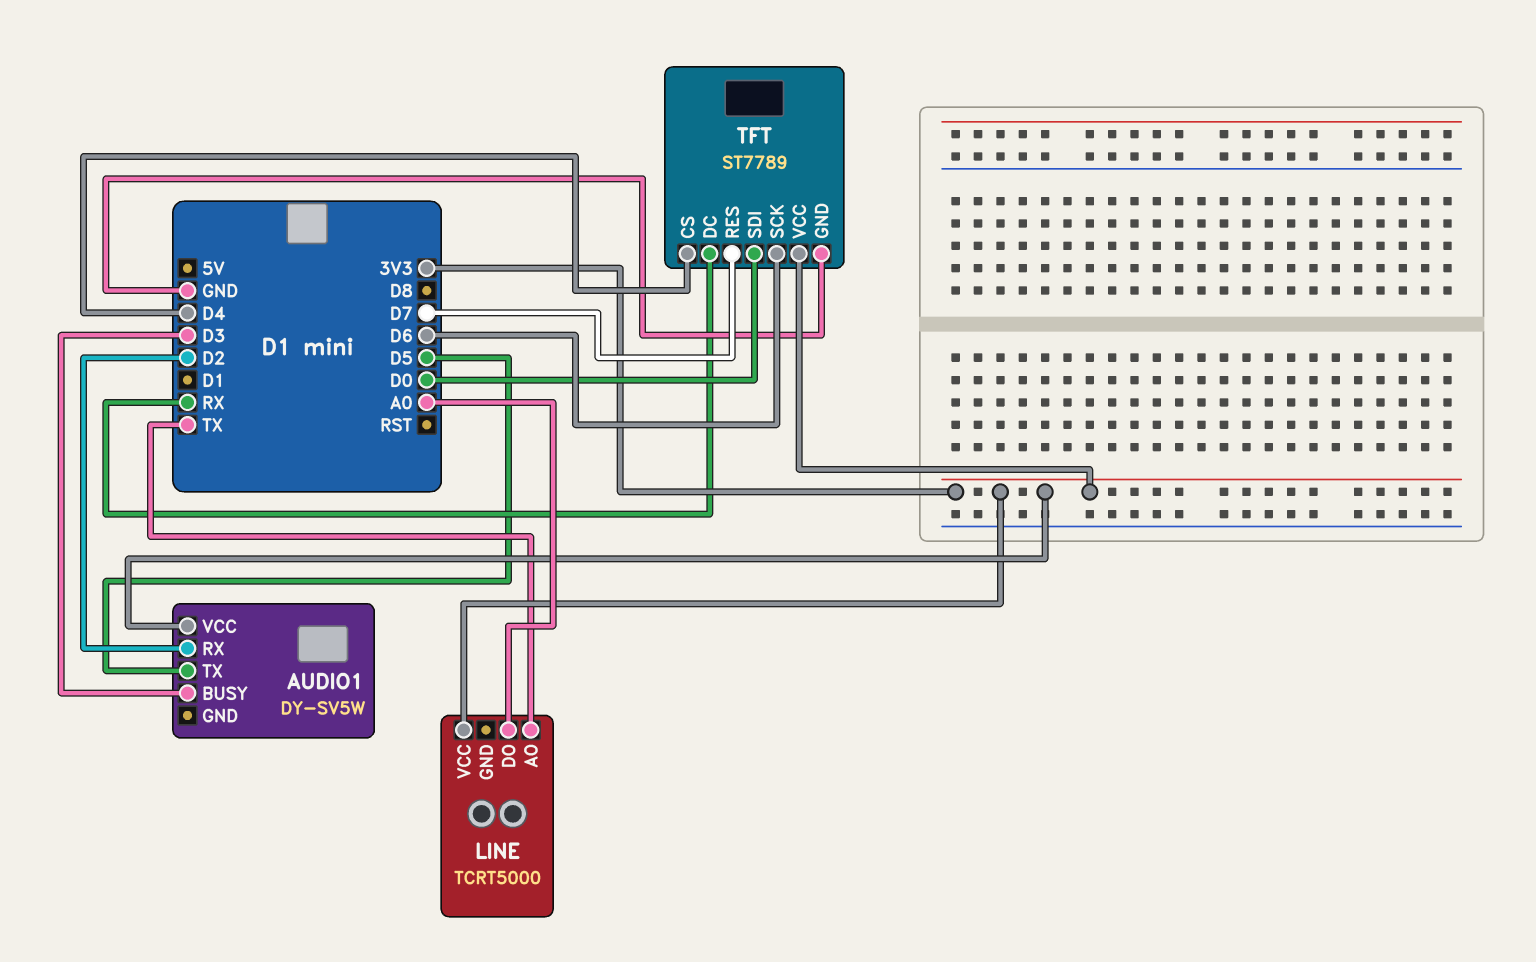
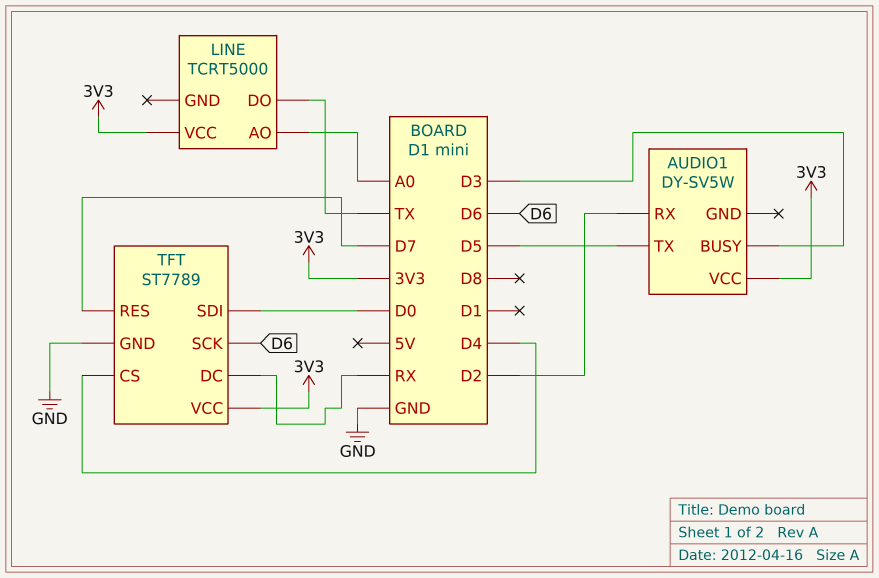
LINE pin AO: TX -> A0
LINE pin DO: A0 -> TX

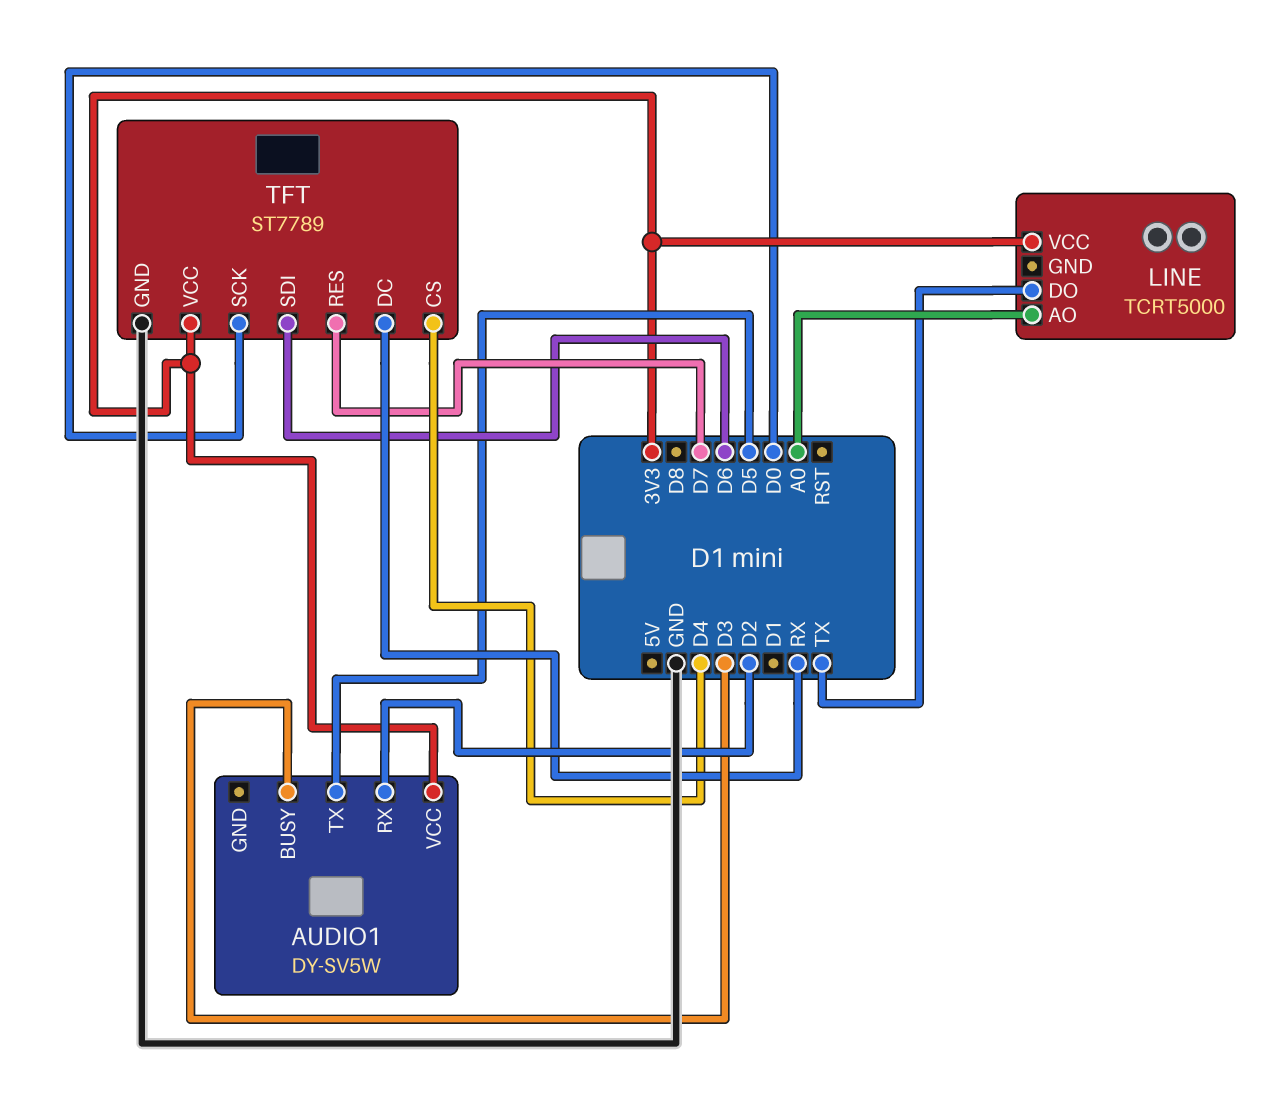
TFT pin SCK: D6 -> D0
TFT pin SDI: D0 -> D6

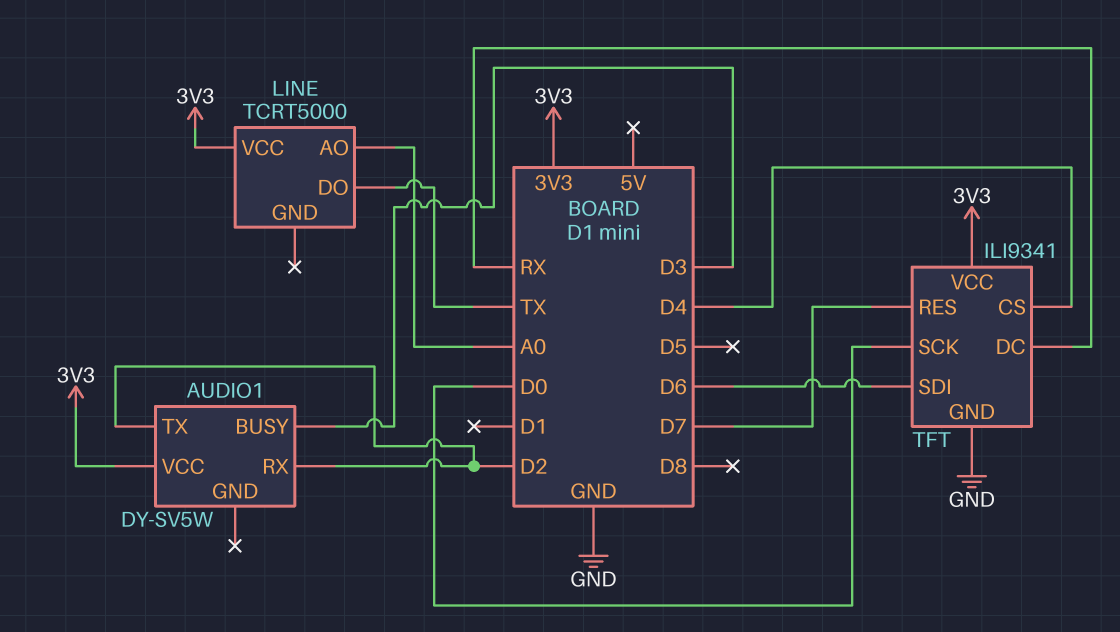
AUDIO1 pin TX: D5 -> D2
TFT: ST7789 -> ILI9341

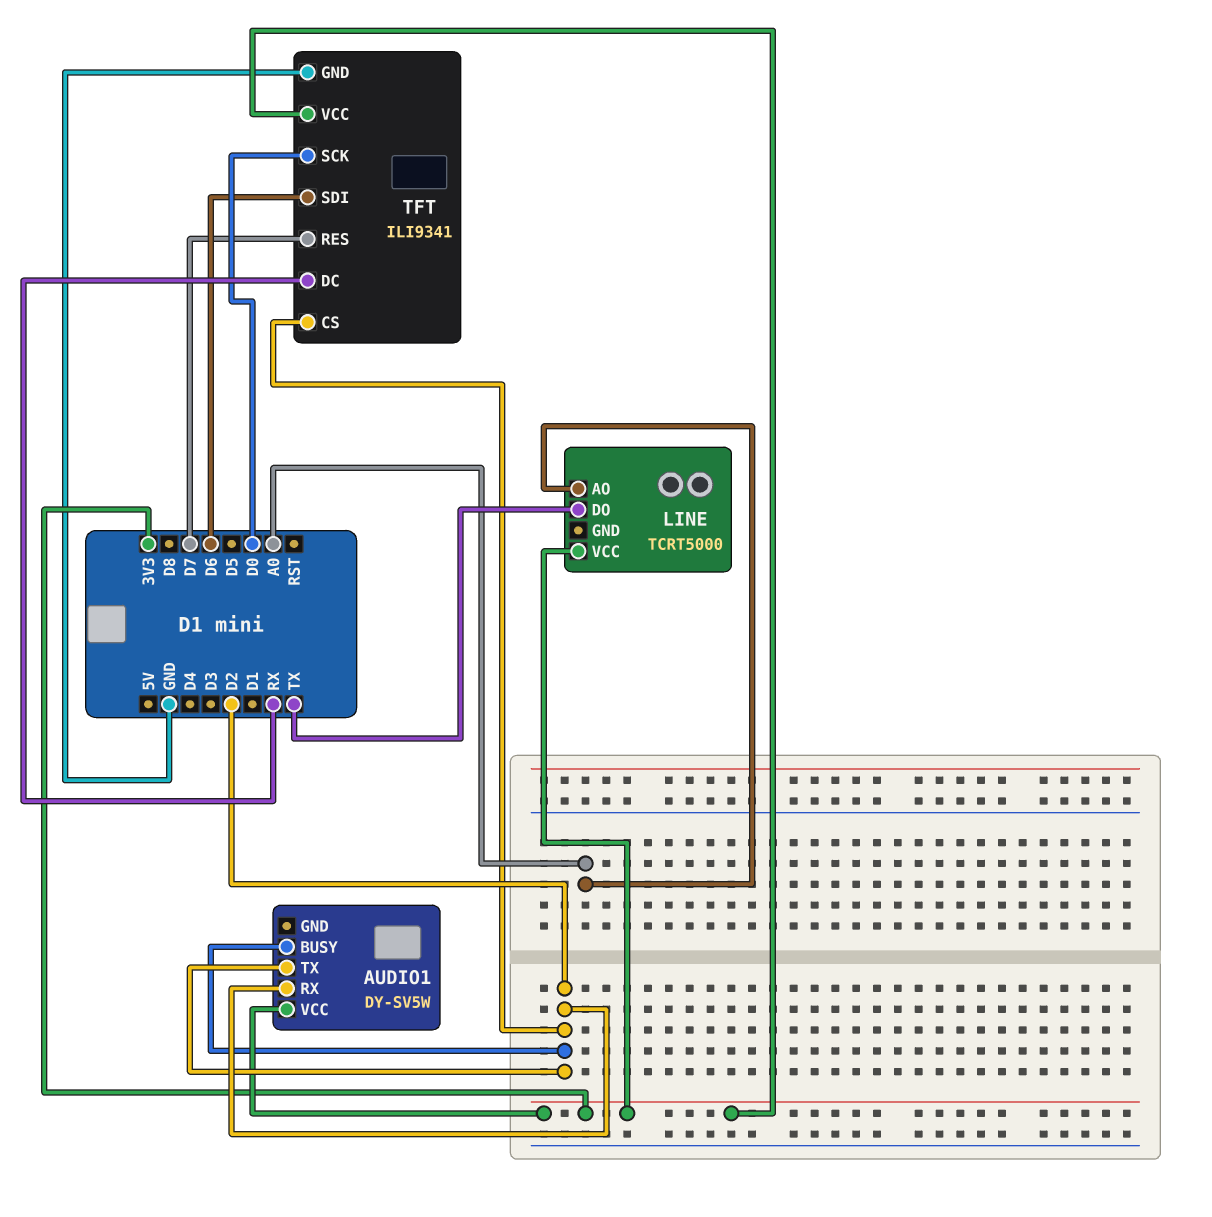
AUDIO1 pin BUSY: D3 -> D2
TFT pin CS: D4 -> D2

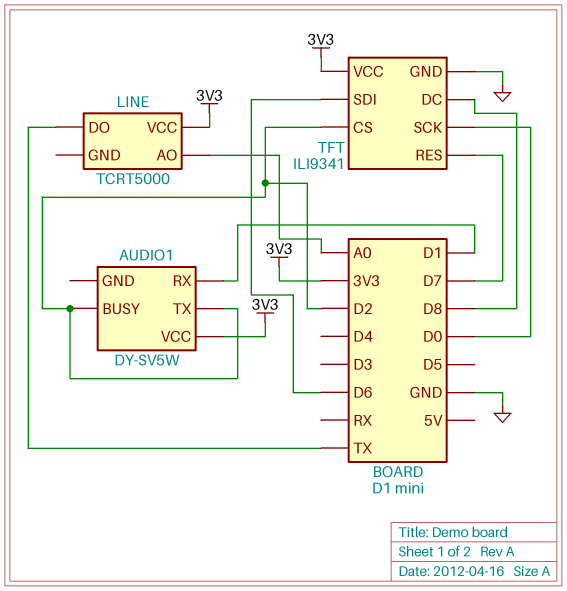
AUDIO1 pin RX: D2 -> D1
TFT pin DC: RX -> D8

